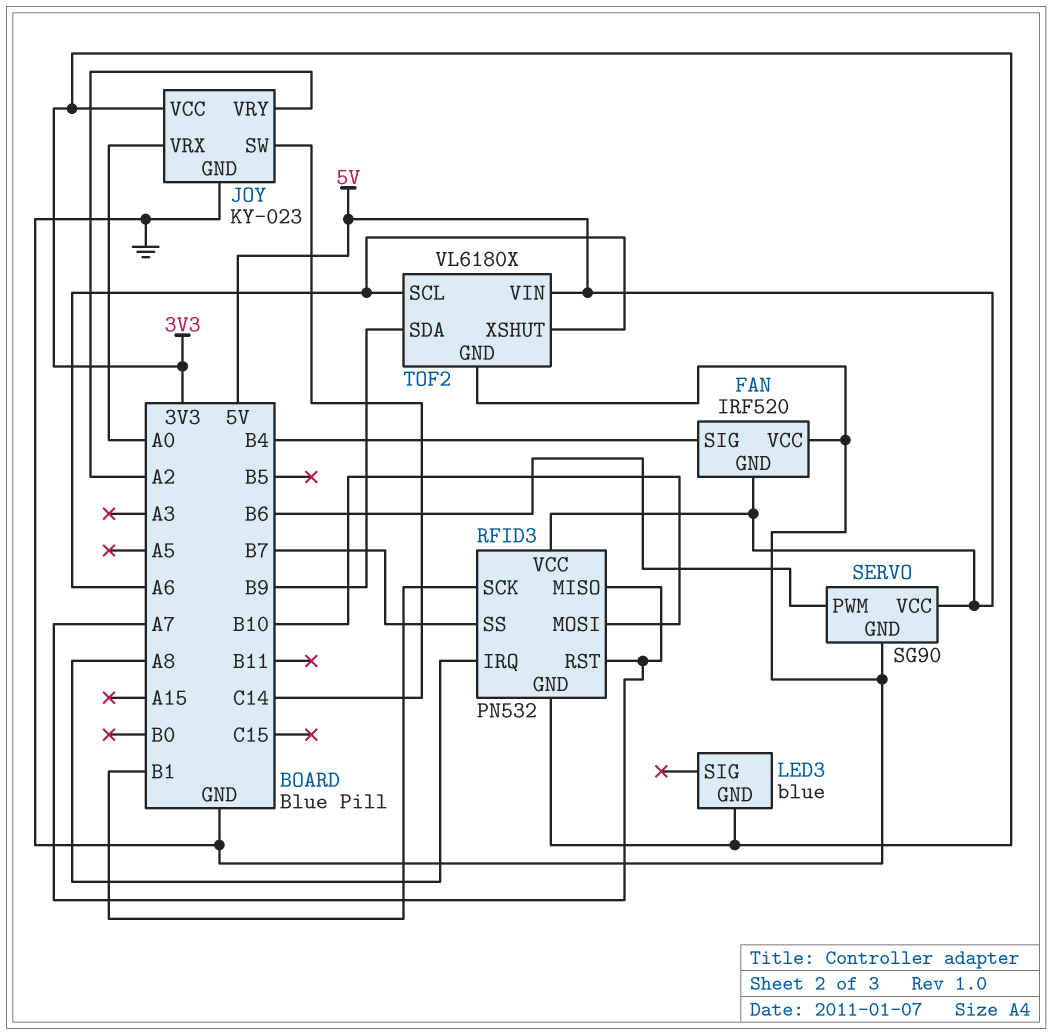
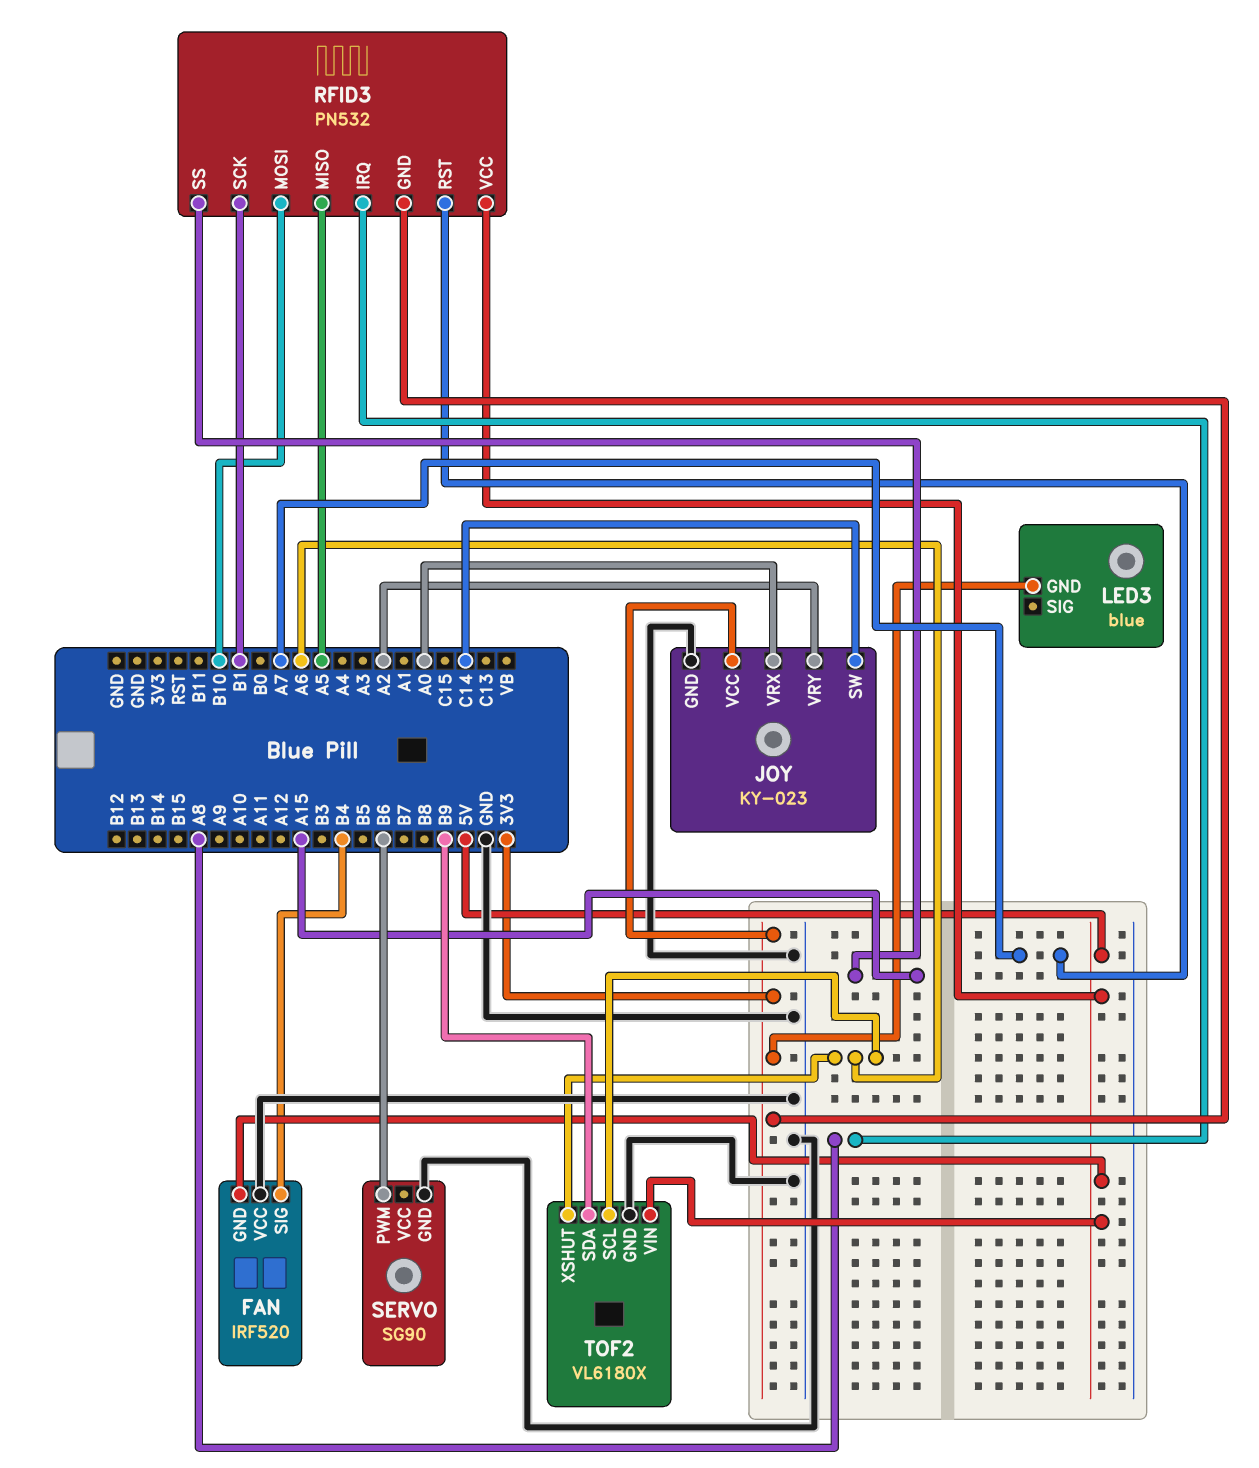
RFID3 pin MISO: A7 -> A5
RFID3 pin SS: B7 -> A15
SERVO pin VCC: 5V -> none

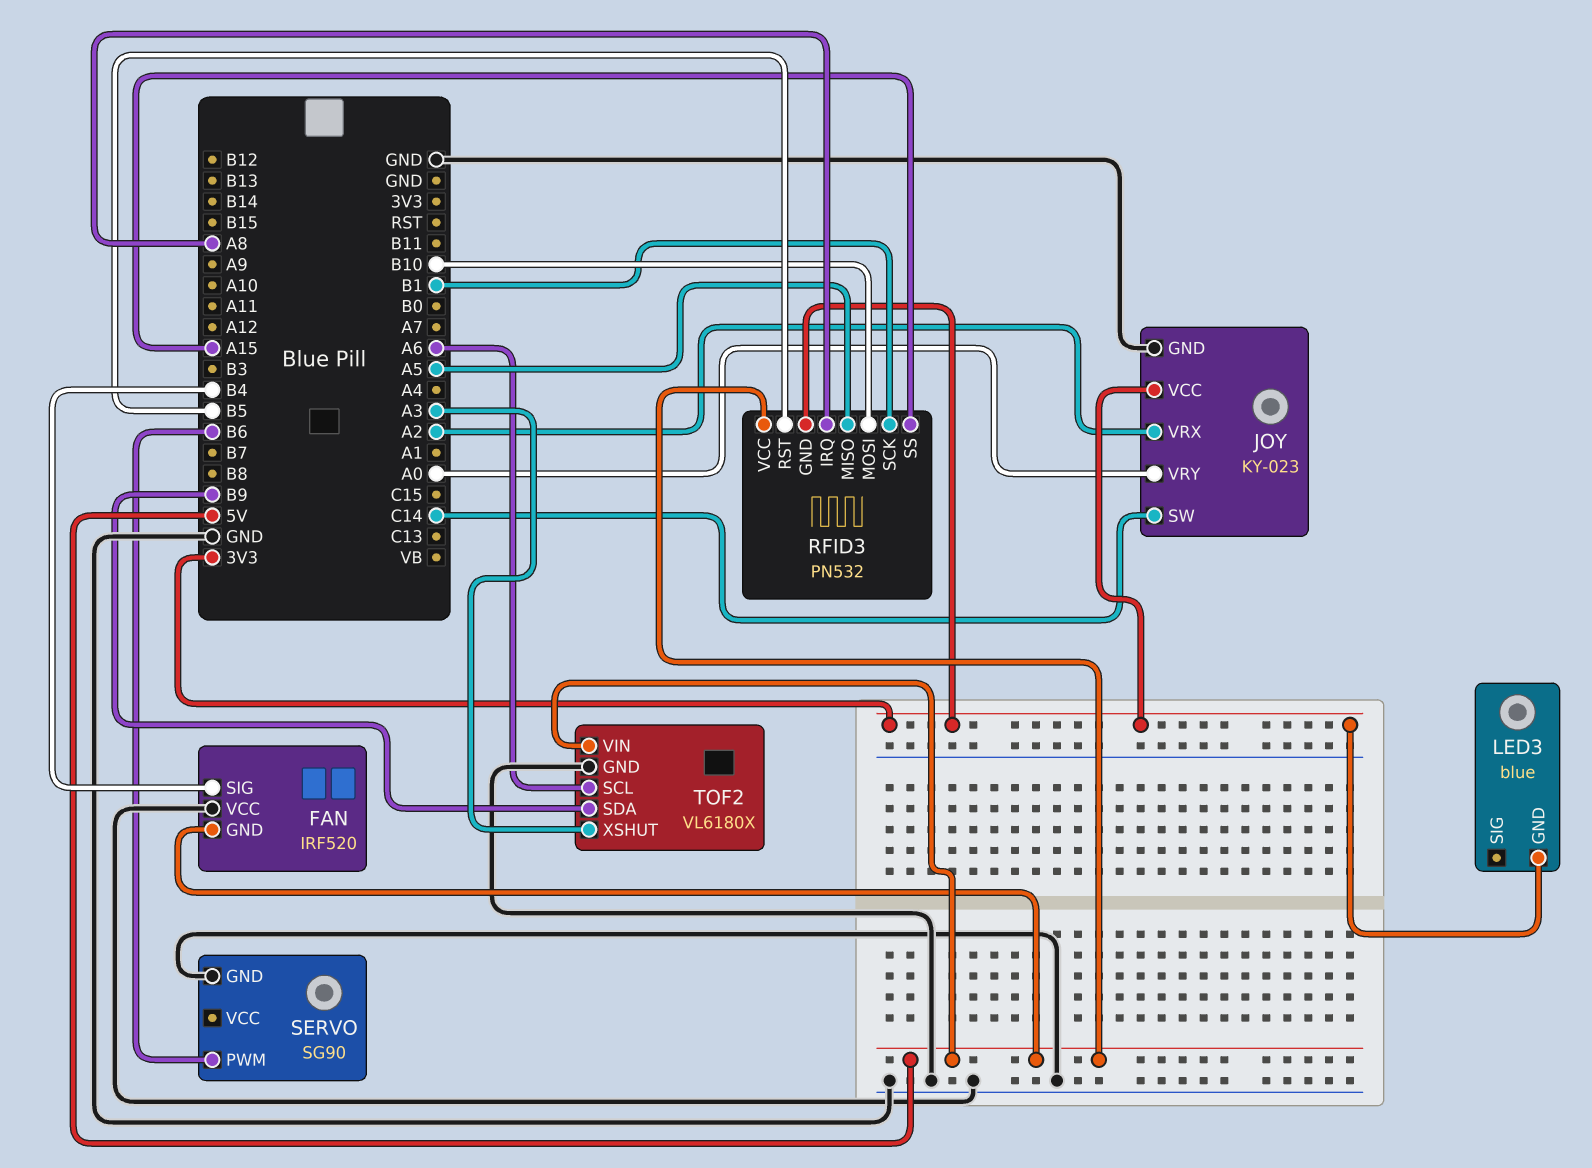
JOY pin VRX: A0 -> A2
JOY pin VRY: A2 -> A0
RFID3 pin RST: A7 -> B5
TOF2 pin XSHUT: A6 -> A3

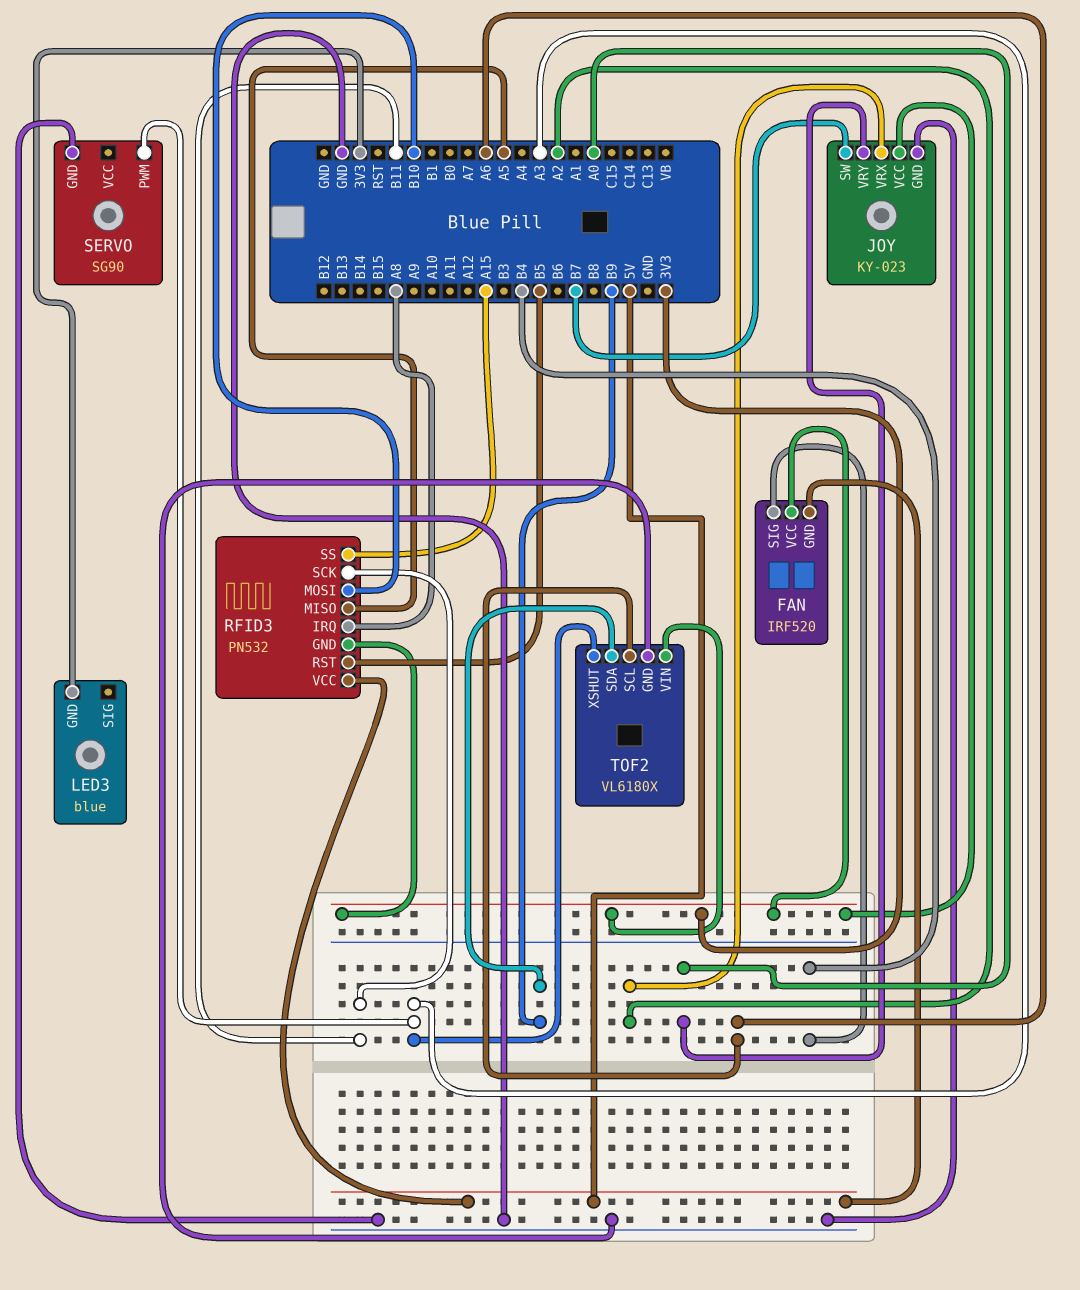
FAN pin VCC: GND -> 3V3
JOY pin SW: C14 -> B7
RFID3 pin SCK: B1 -> B11
SERVO pin PWM: B6 -> A3
TOF2 pin VIN: 5V -> 3V3

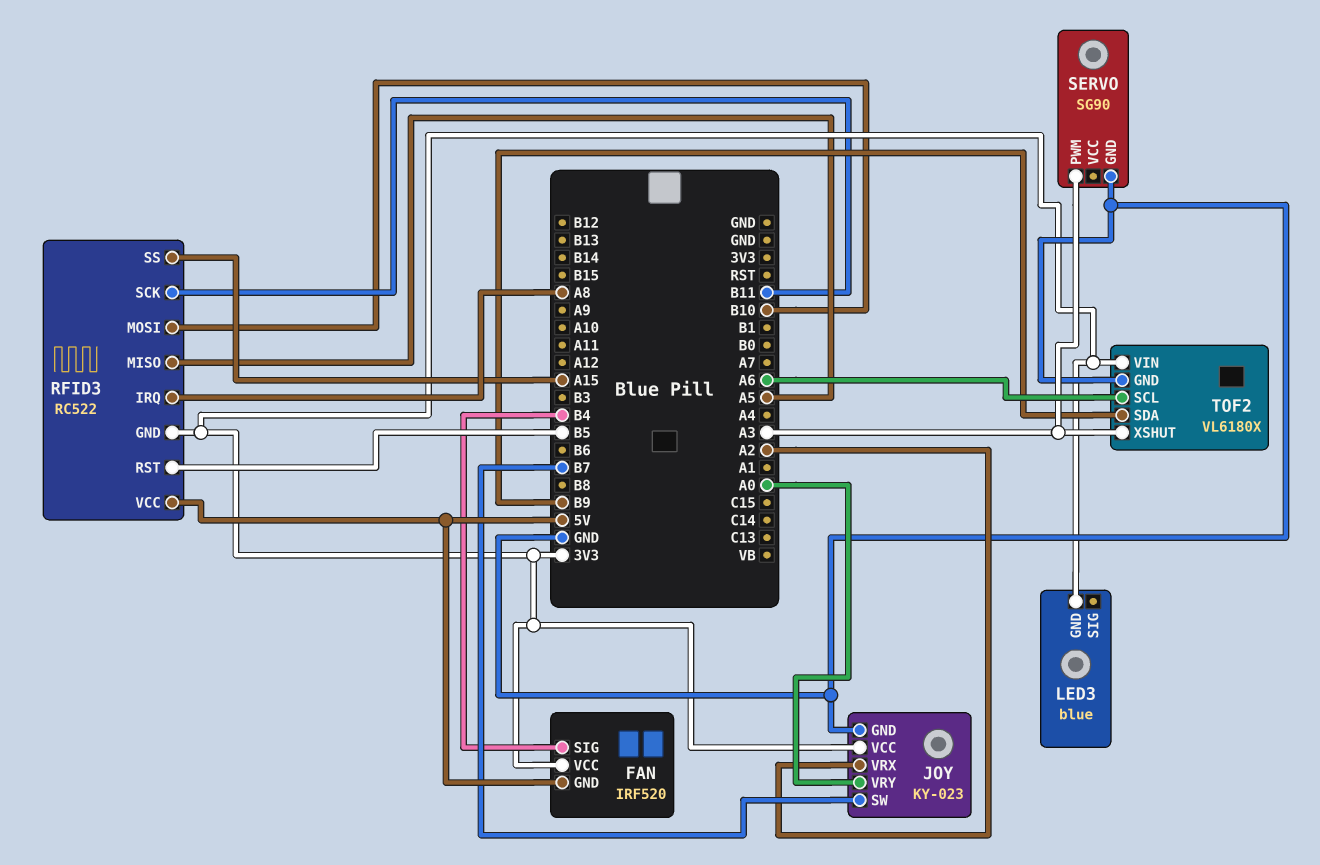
RFID3: PN532 -> RC522

